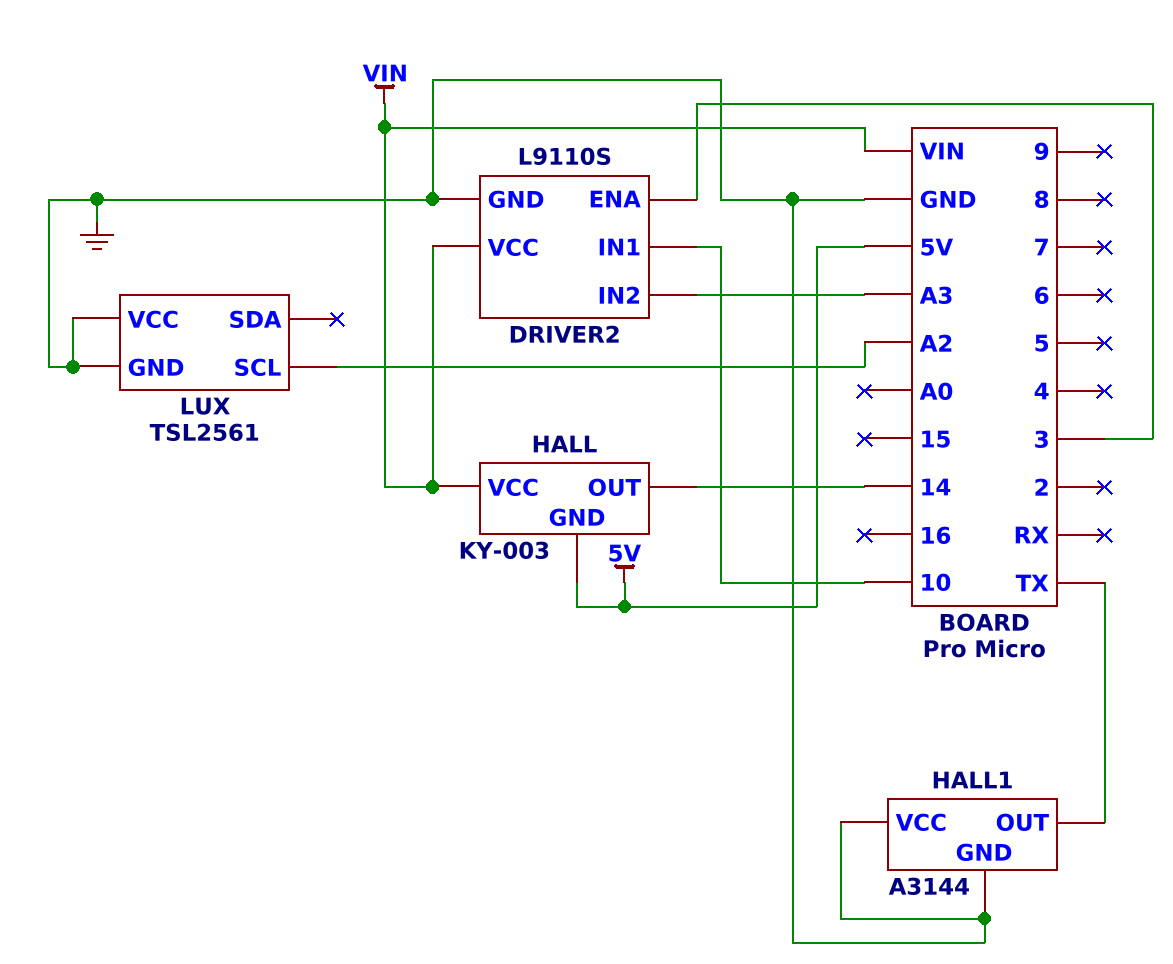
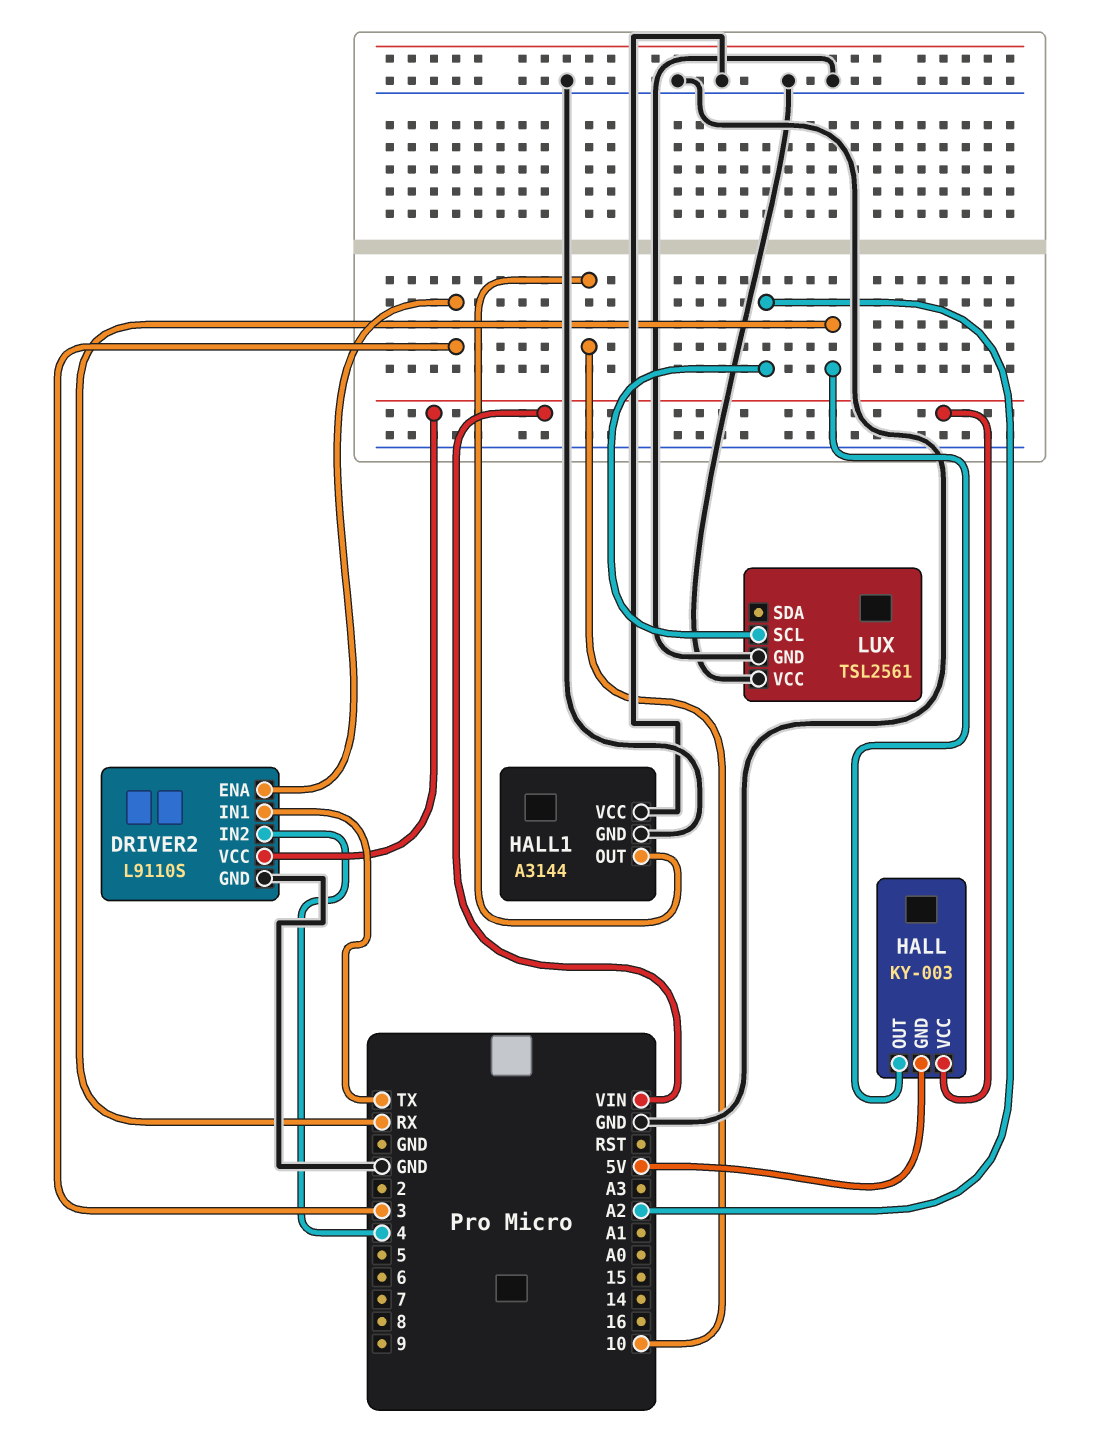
DRIVER2 pin IN1: 10 -> TX
DRIVER2 pin IN2: A3 -> 4
HALL pin OUT: 14 -> RX
HALL1 pin OUT: TX -> 10

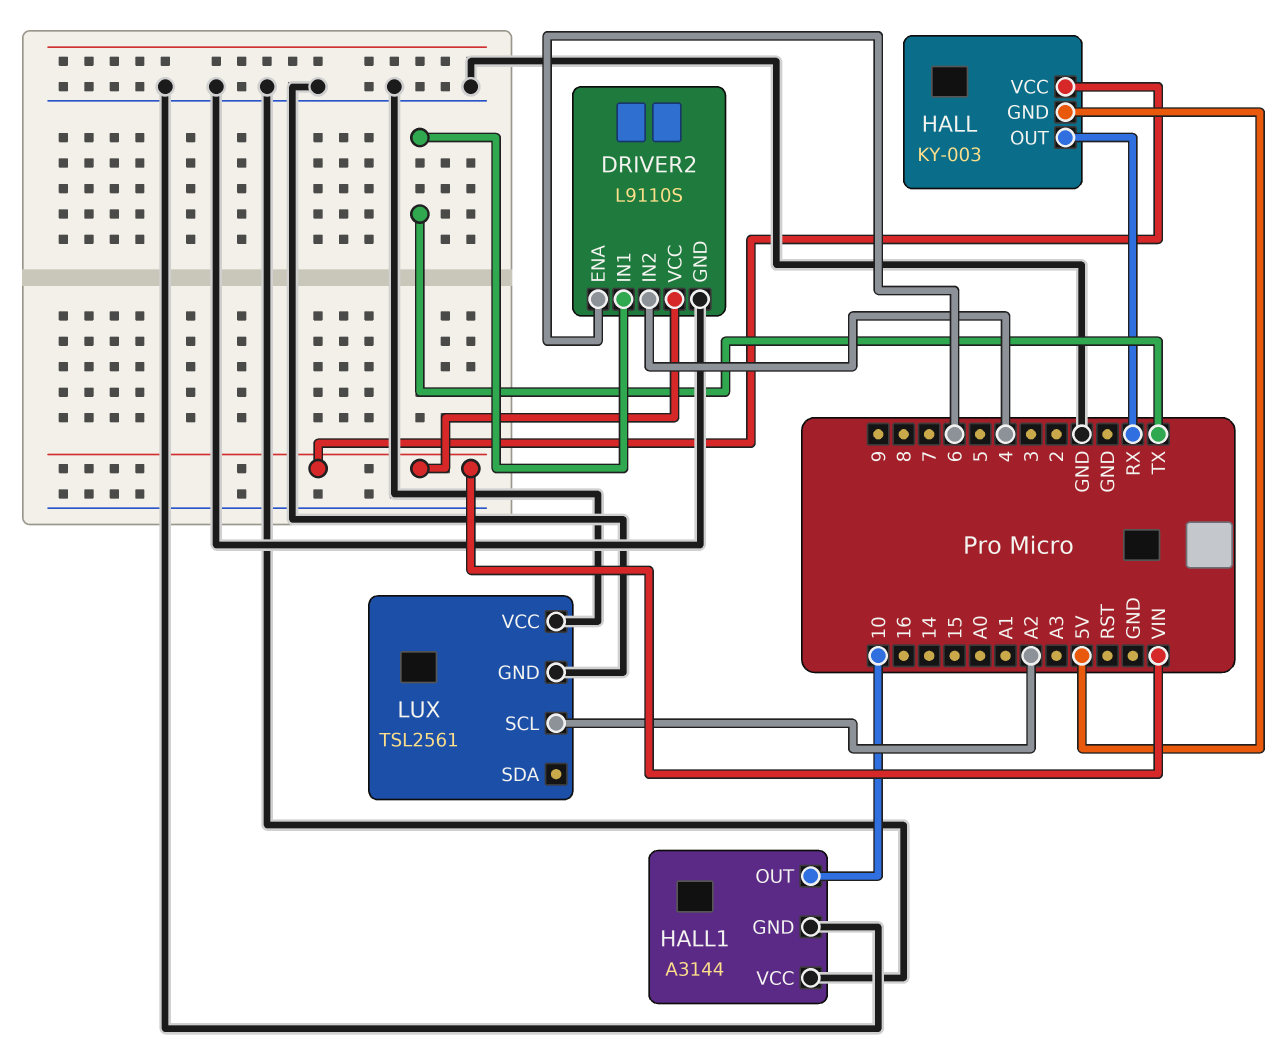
DRIVER2 pin ENA: 3 -> 6

